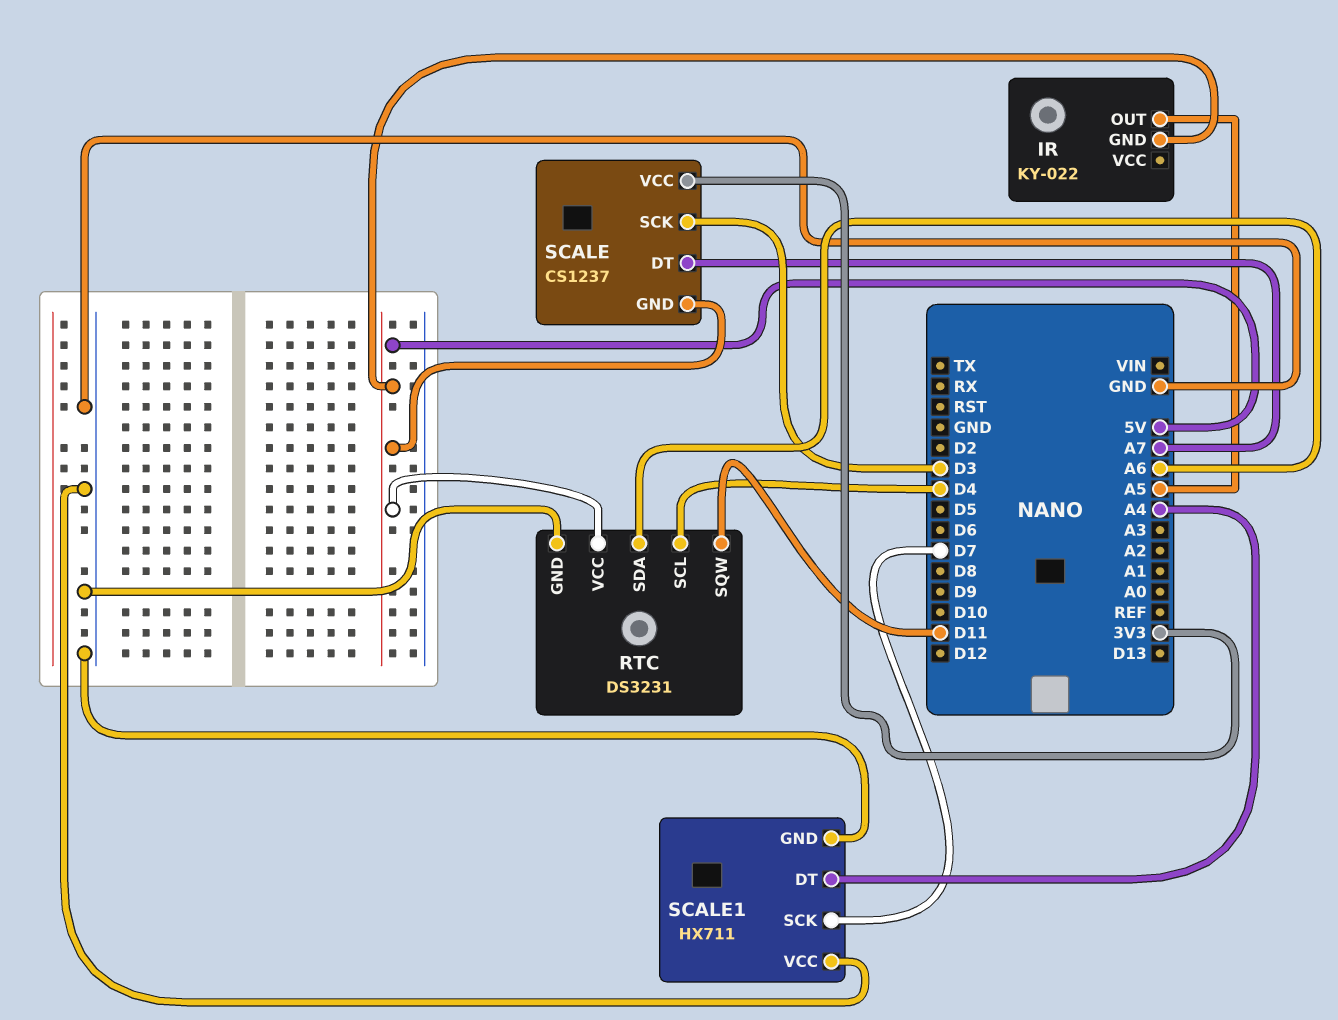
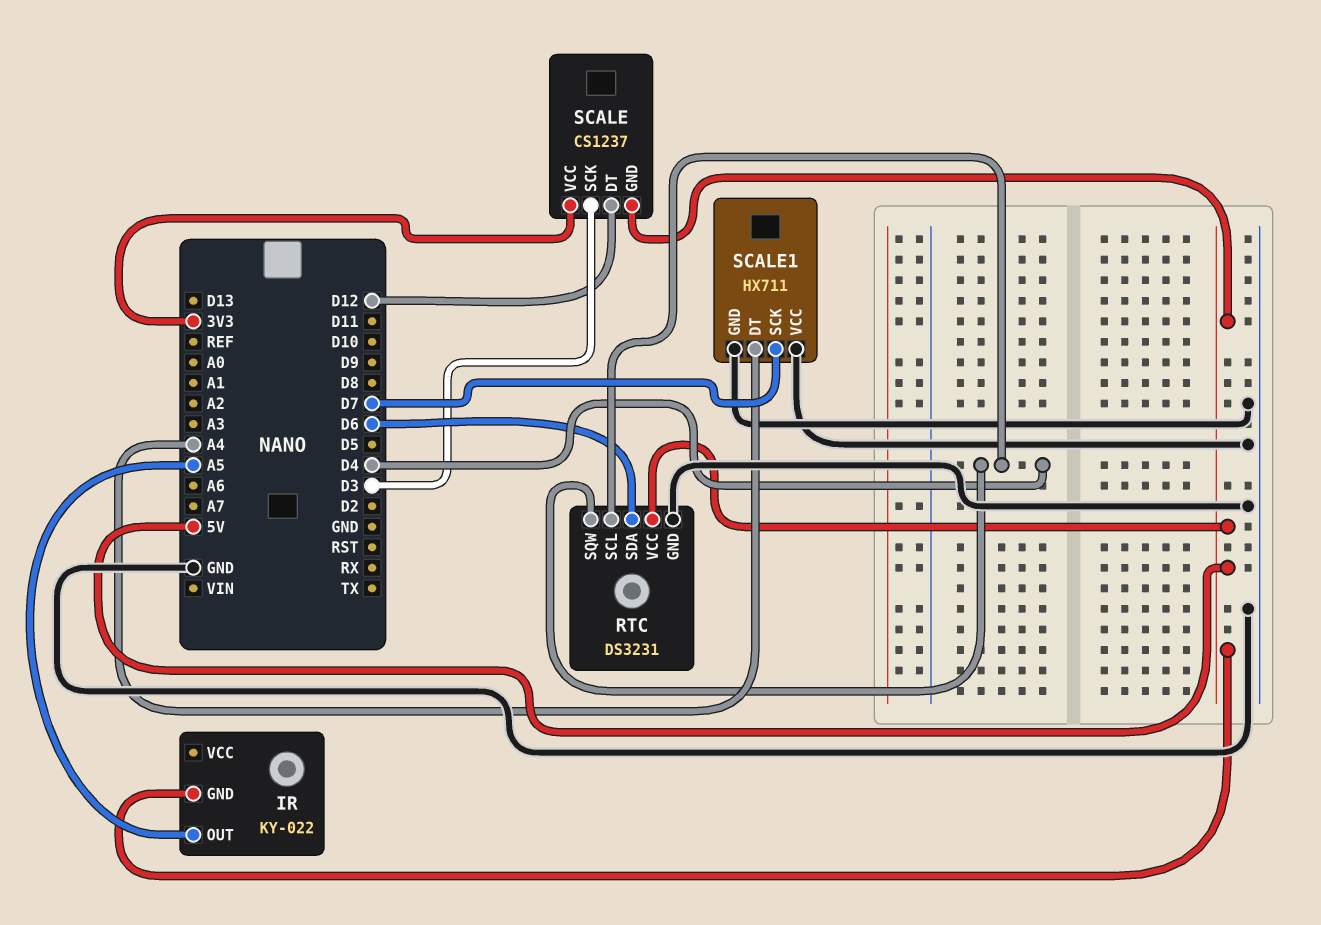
RTC pin SDA: A6 -> D6
RTC pin SQW: D11 -> D4
SCALE pin DT: A7 -> D12

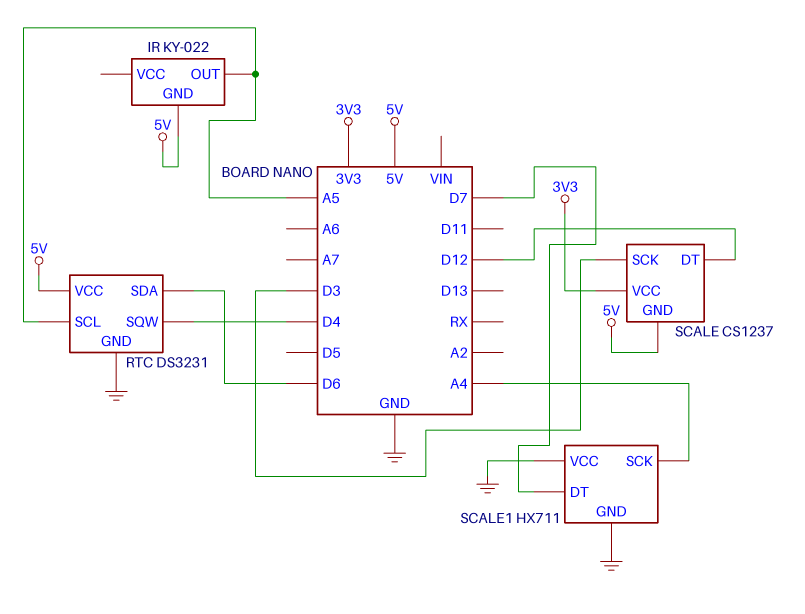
RTC pin SCL: D4 -> A5
SCALE1 pin DT: A4 -> D7
SCALE1 pin SCK: D7 -> A4

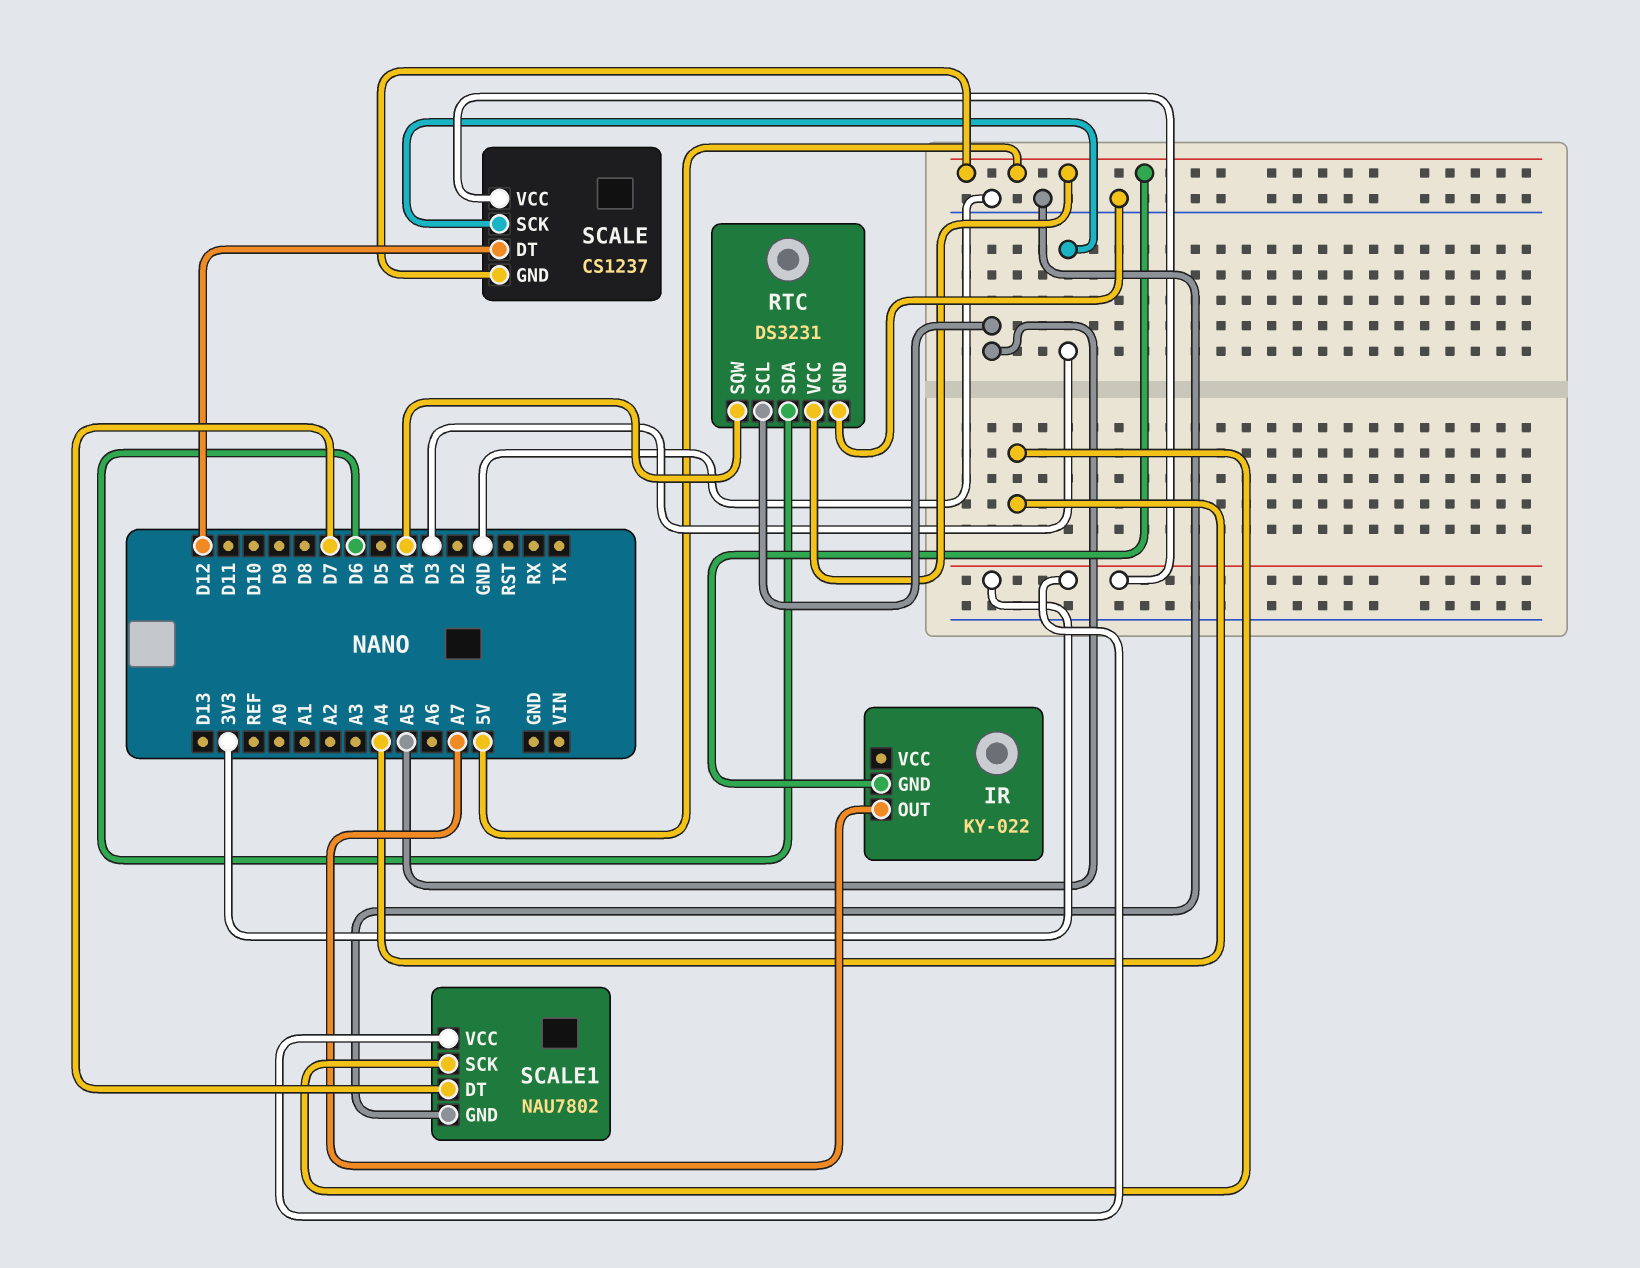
IR pin OUT: A5 -> A7
SCALE1: HX711 -> NAU7802
SCALE1 pin VCC: GND -> 3V3

